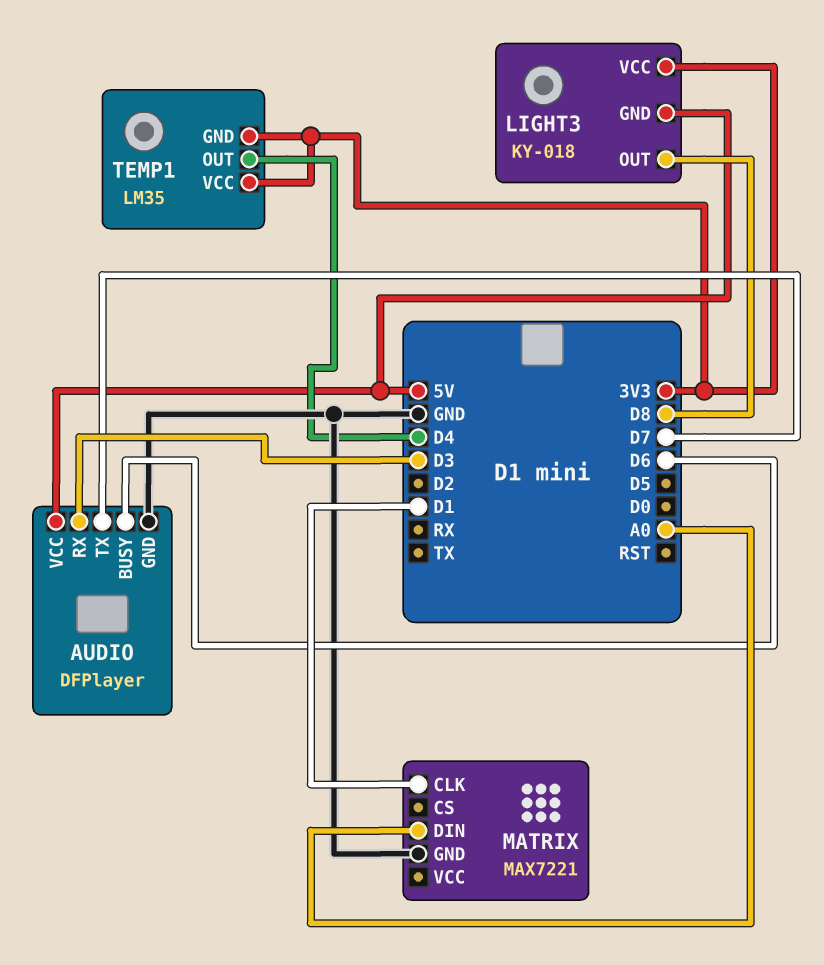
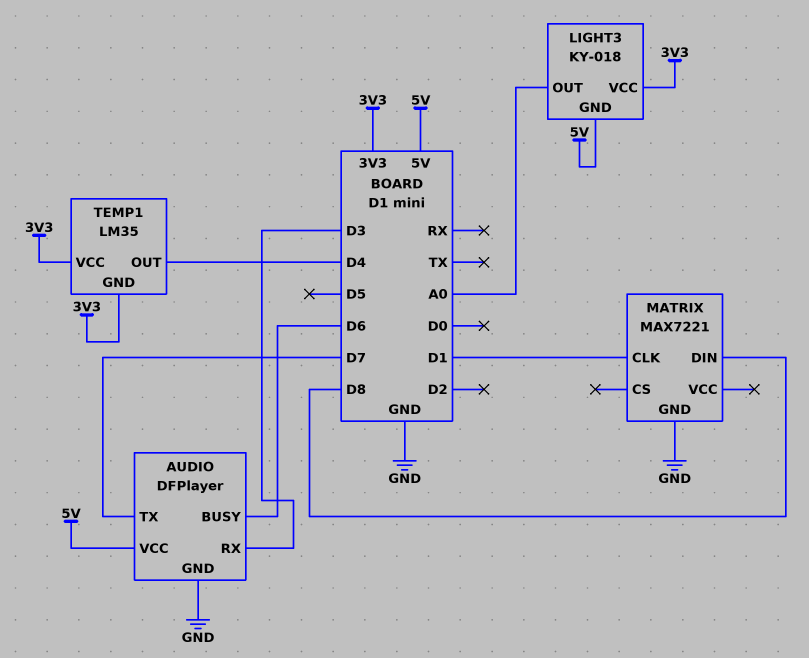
LIGHT3 pin OUT: D8 -> A0
MATRIX pin DIN: A0 -> D8

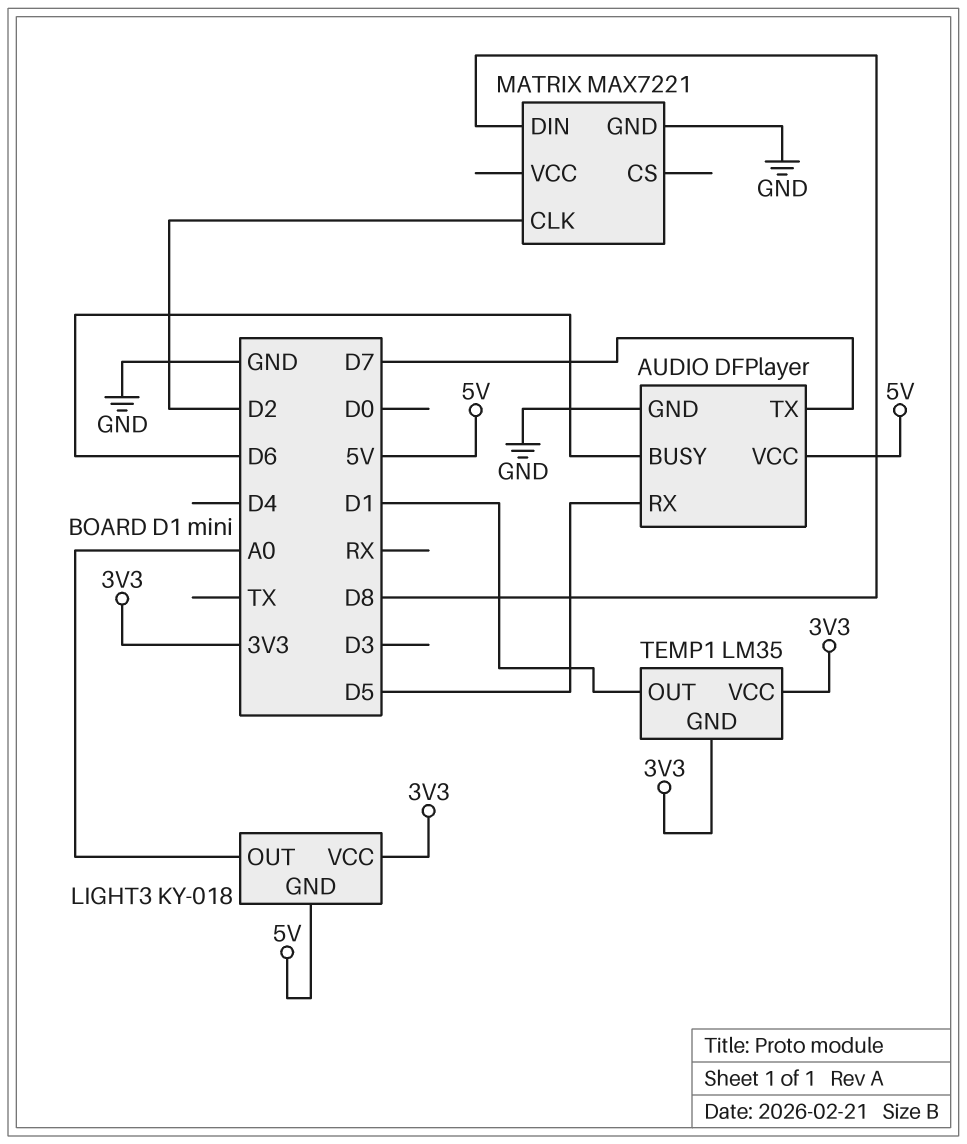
AUDIO pin RX: D3 -> D5
MATRIX pin CLK: D1 -> D2
TEMP1 pin OUT: D4 -> D1

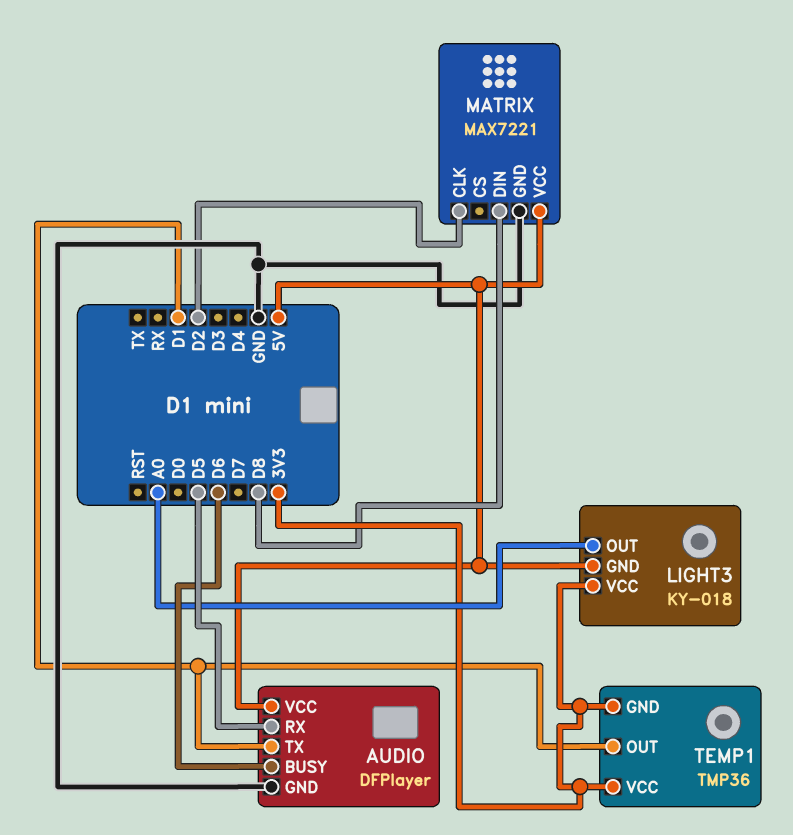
AUDIO pin TX: D7 -> D1
MATRIX pin VCC: none -> 5V
TEMP1: LM35 -> TMP36

